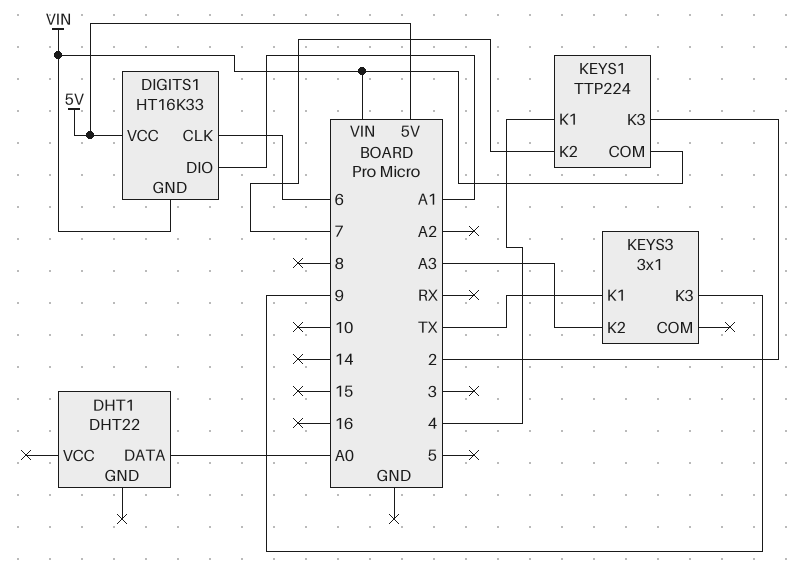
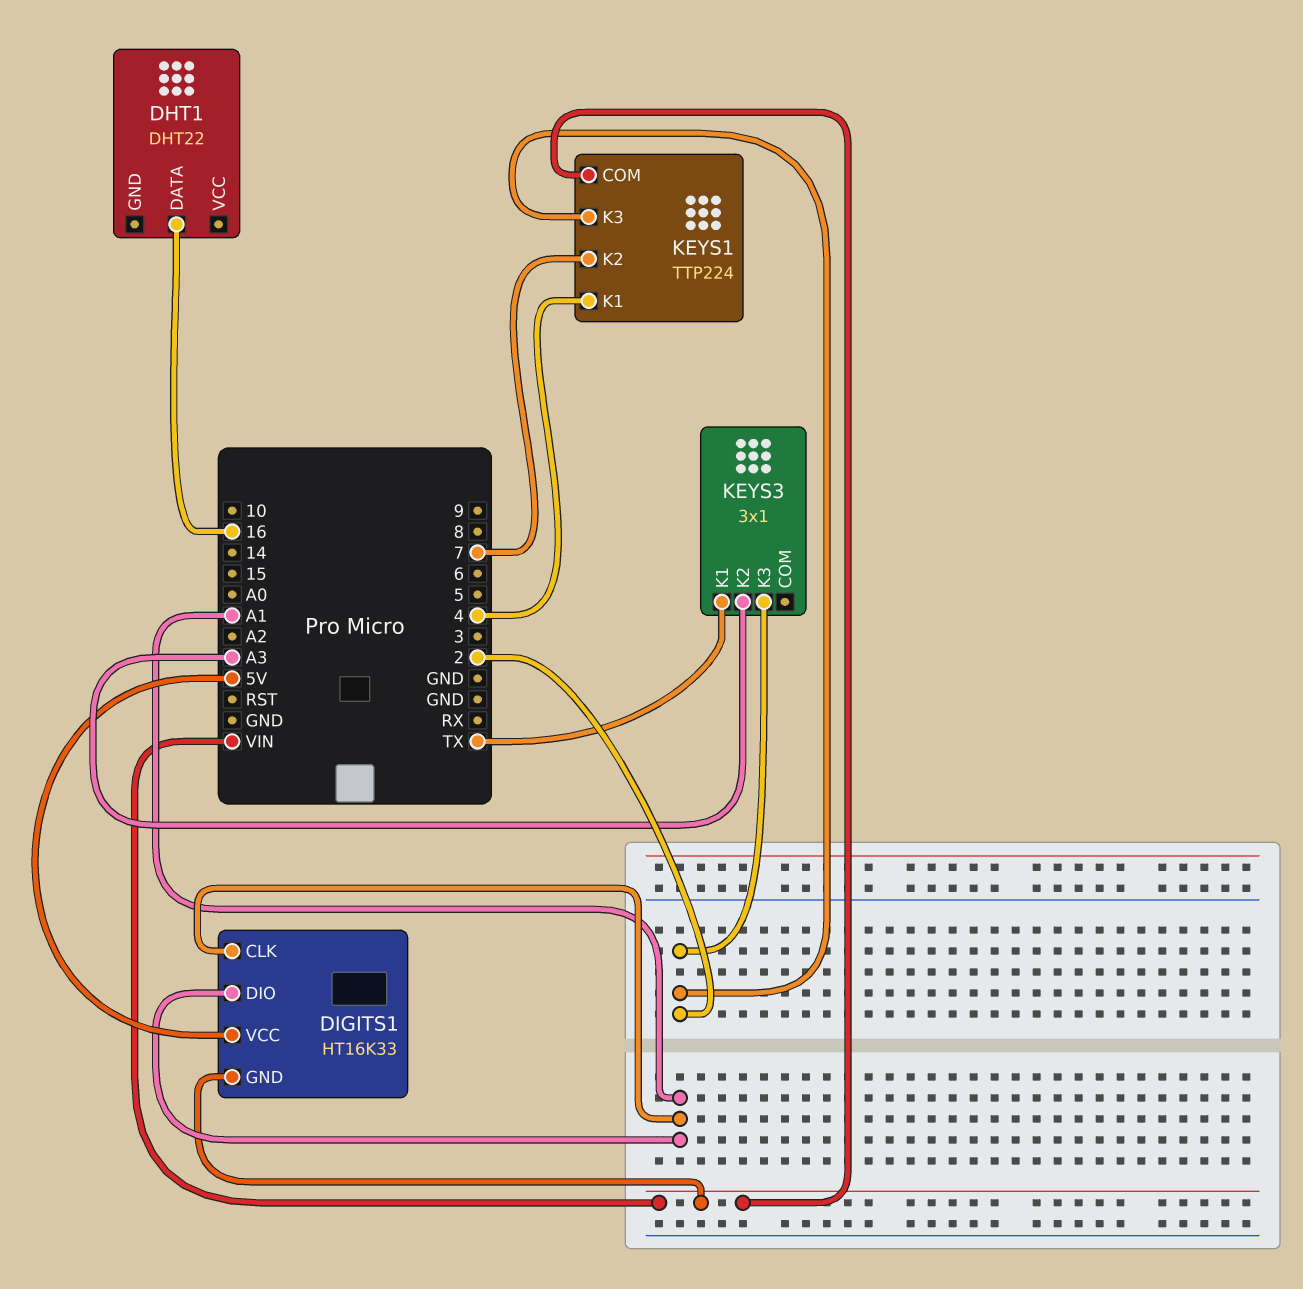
DHT1 pin DATA: A0 -> 16
DIGITS1 pin CLK: 6 -> A1
KEYS3 pin K3: 9 -> 2

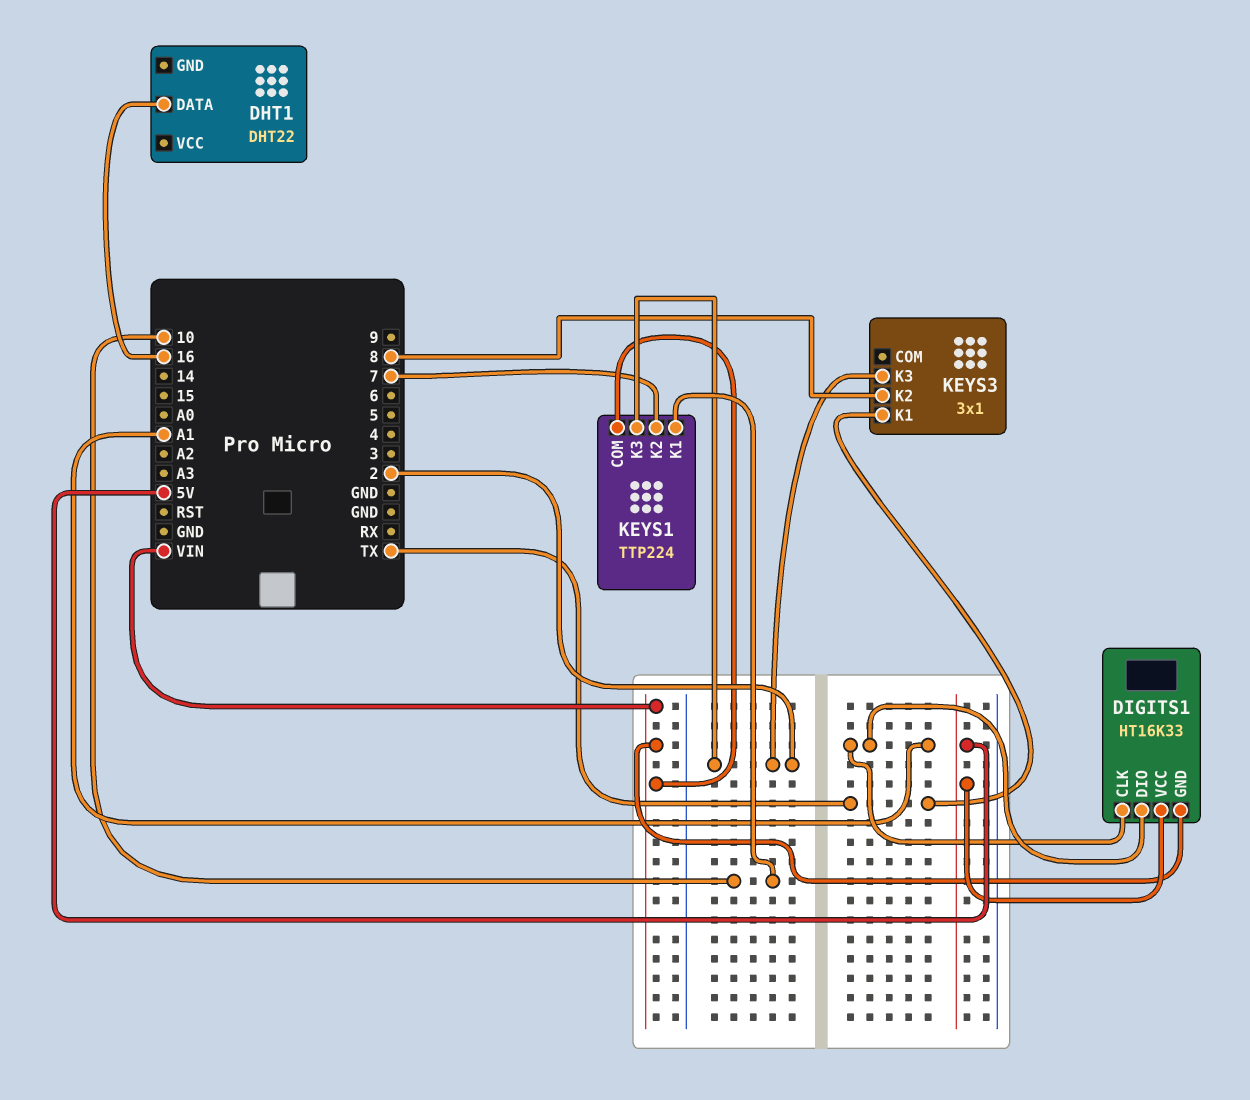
KEYS1 pin K1: 4 -> 10
KEYS3 pin K2: A3 -> 8

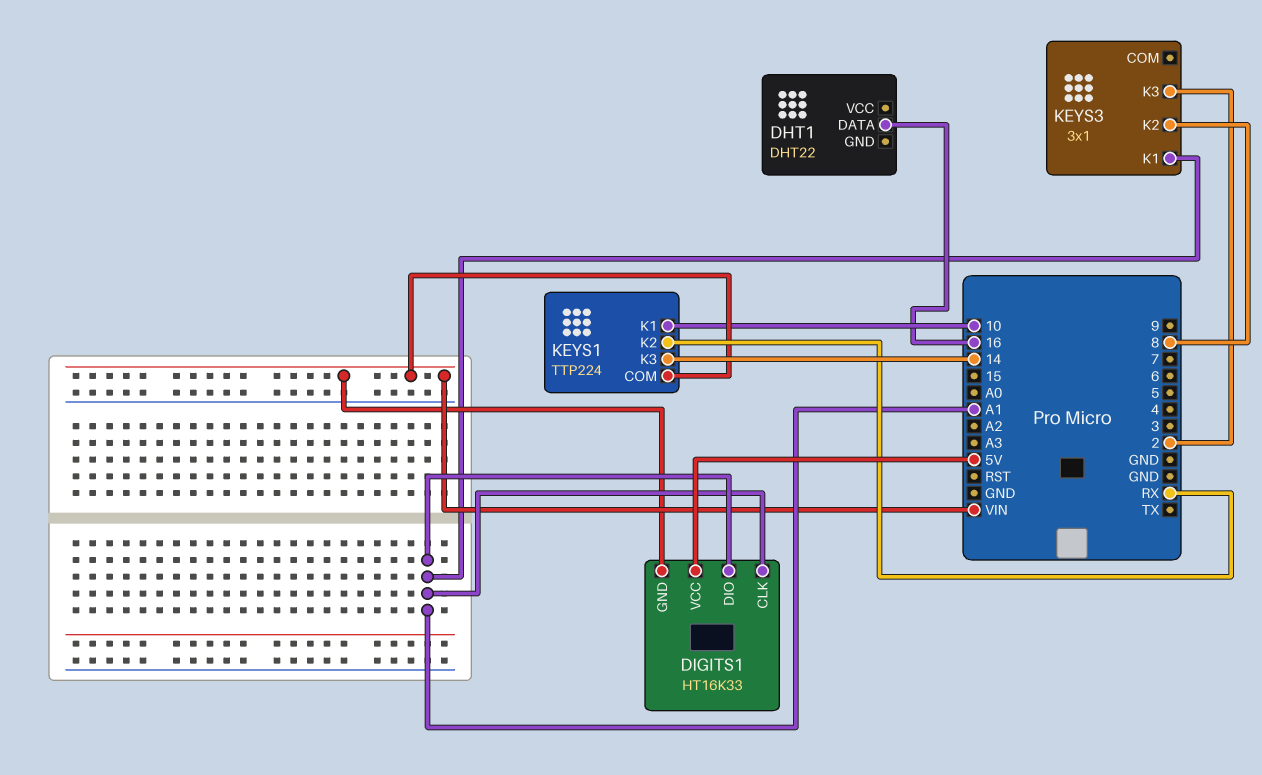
KEYS1 pin K2: 7 -> RX
KEYS1 pin K3: 2 -> 14
KEYS3 pin K1: TX -> A1

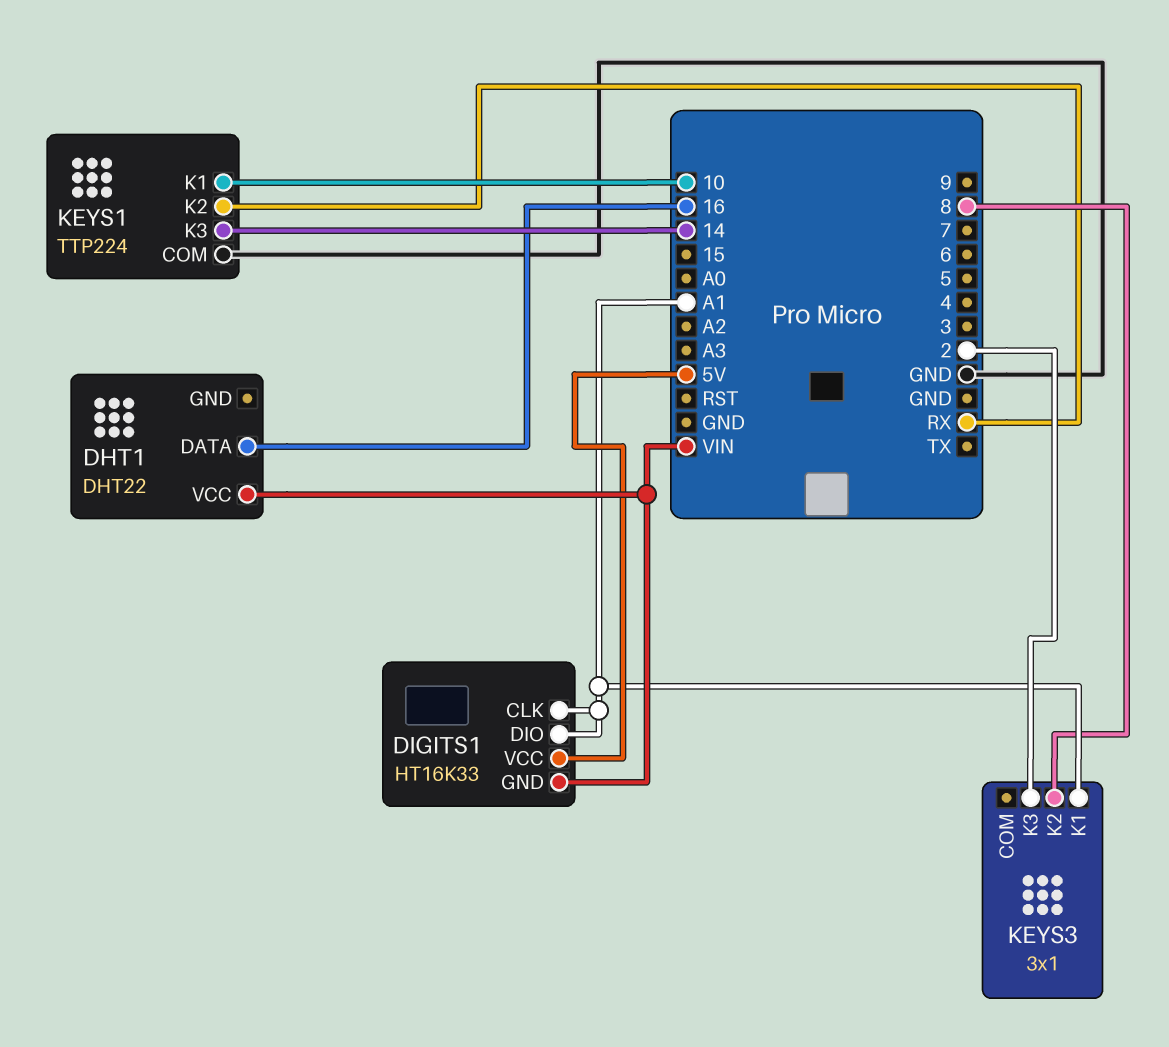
DHT1 pin VCC: none -> VIN
KEYS1 pin COM: VIN -> GND

